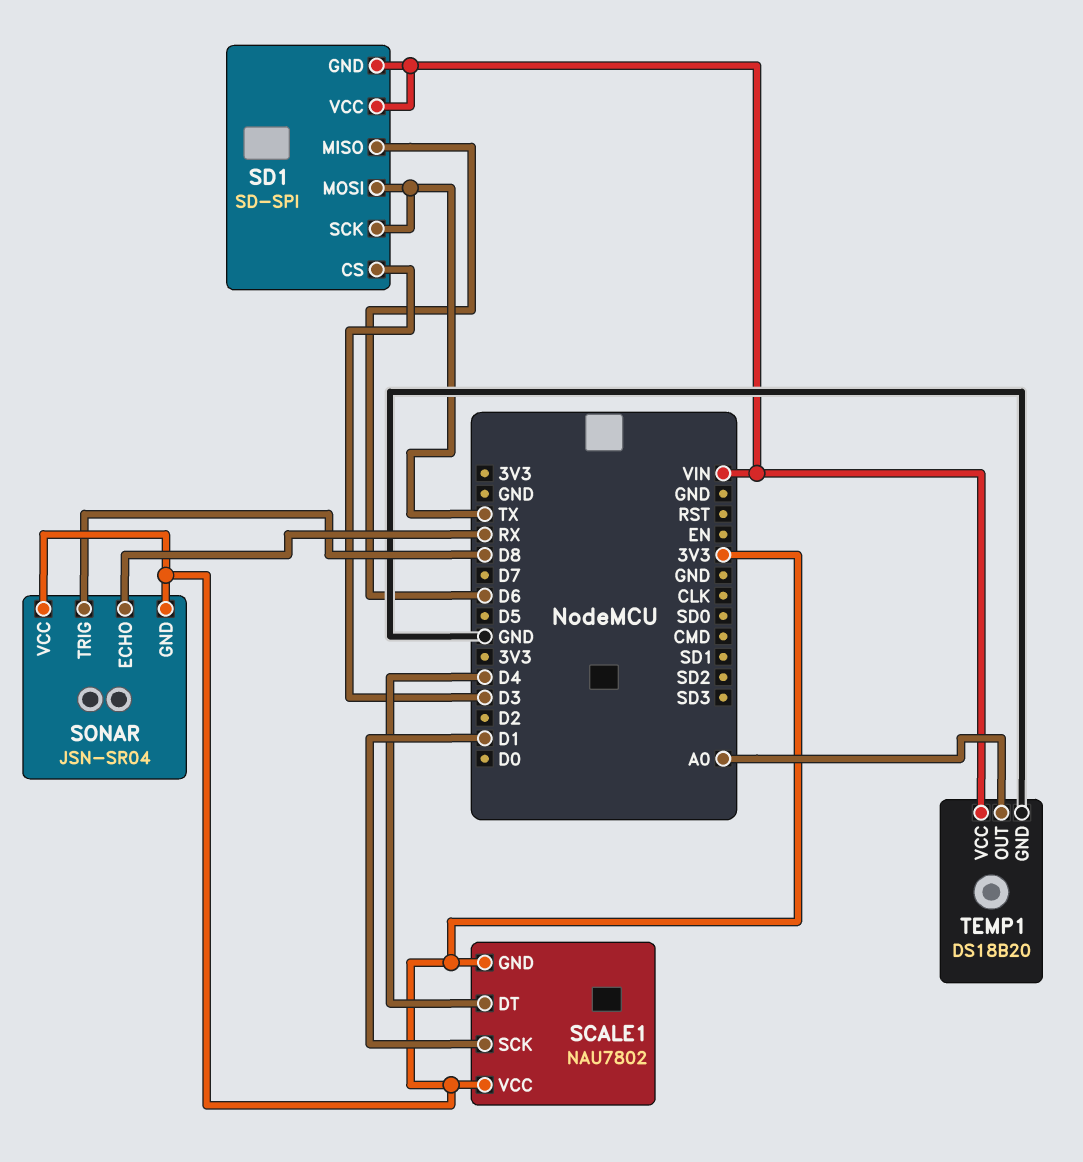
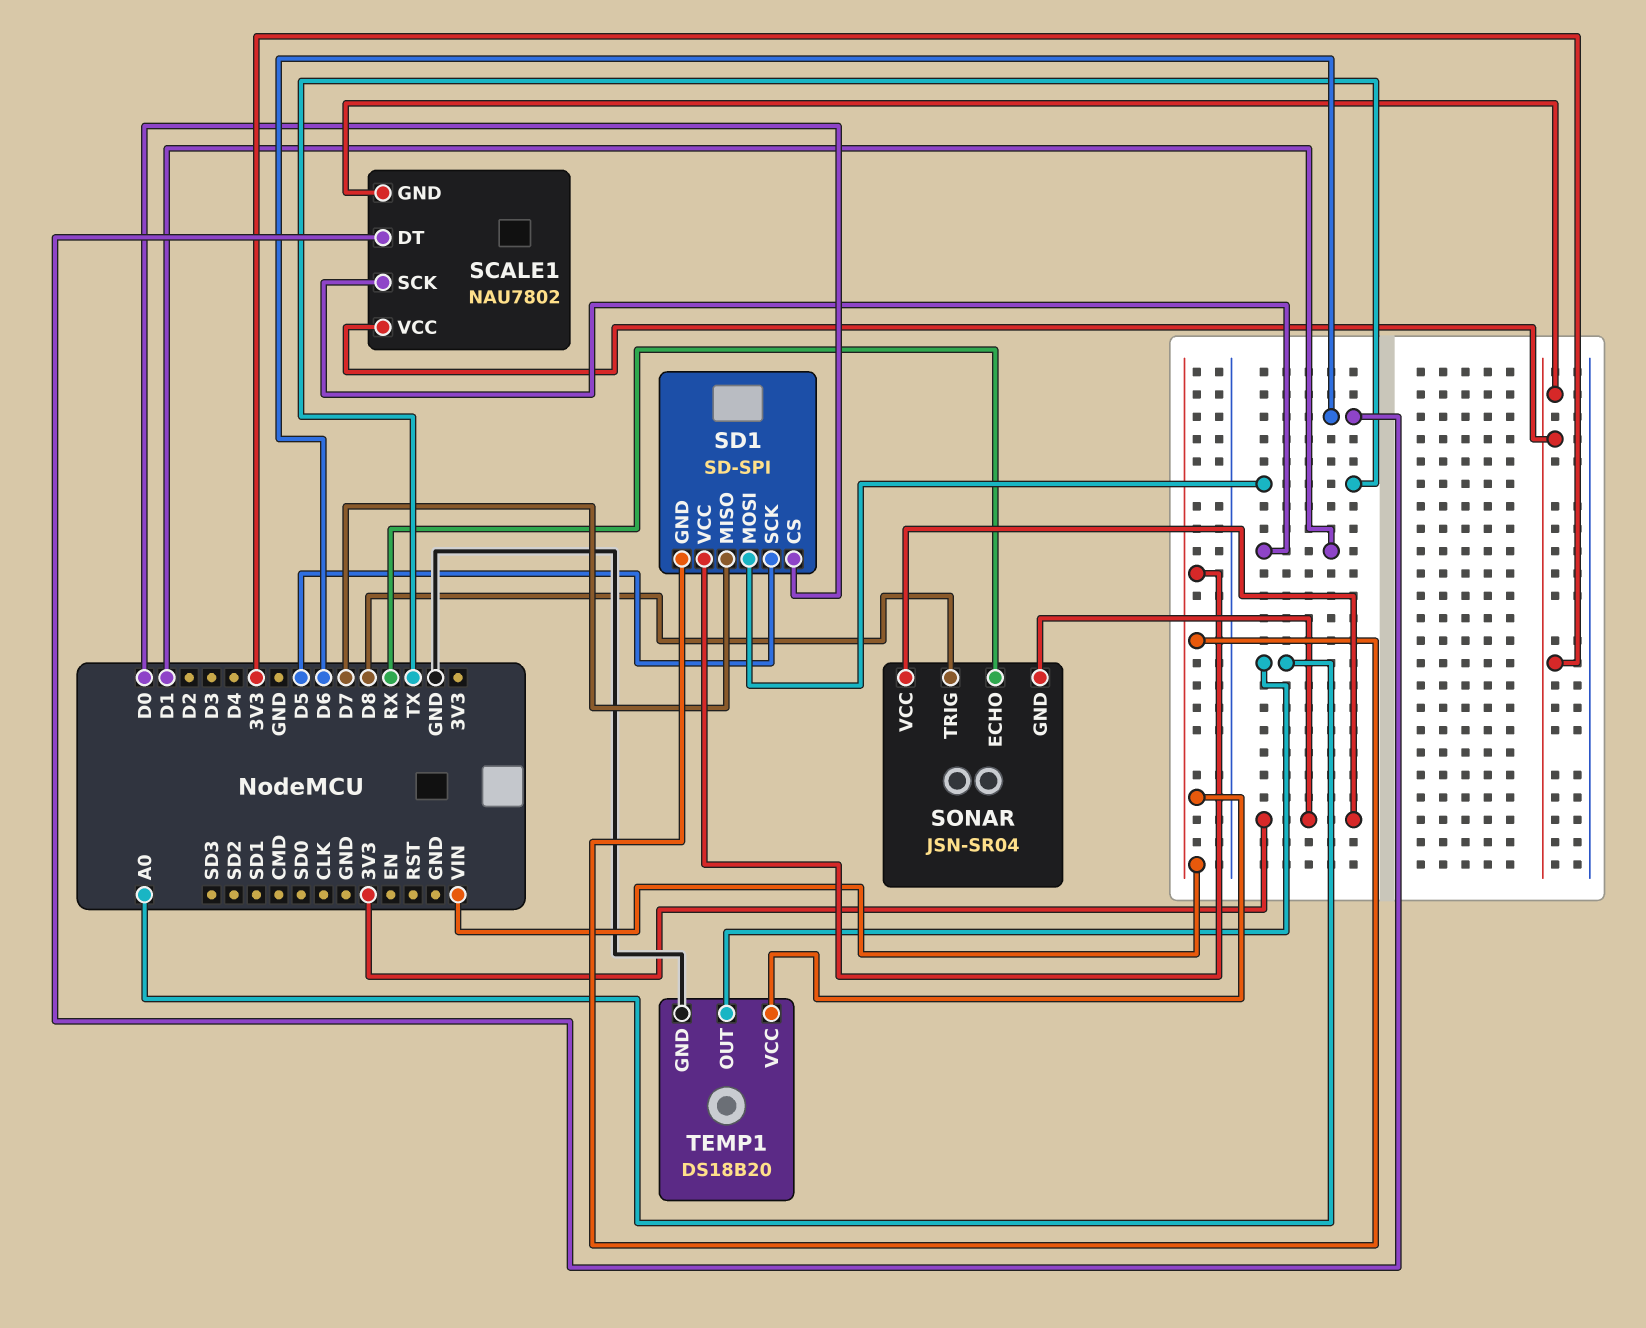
SCALE1 pin DT: D4 -> D6
SD1 pin CS: D3 -> D0
SD1 pin MISO: D6 -> D7
SD1 pin SCK: TX -> D5

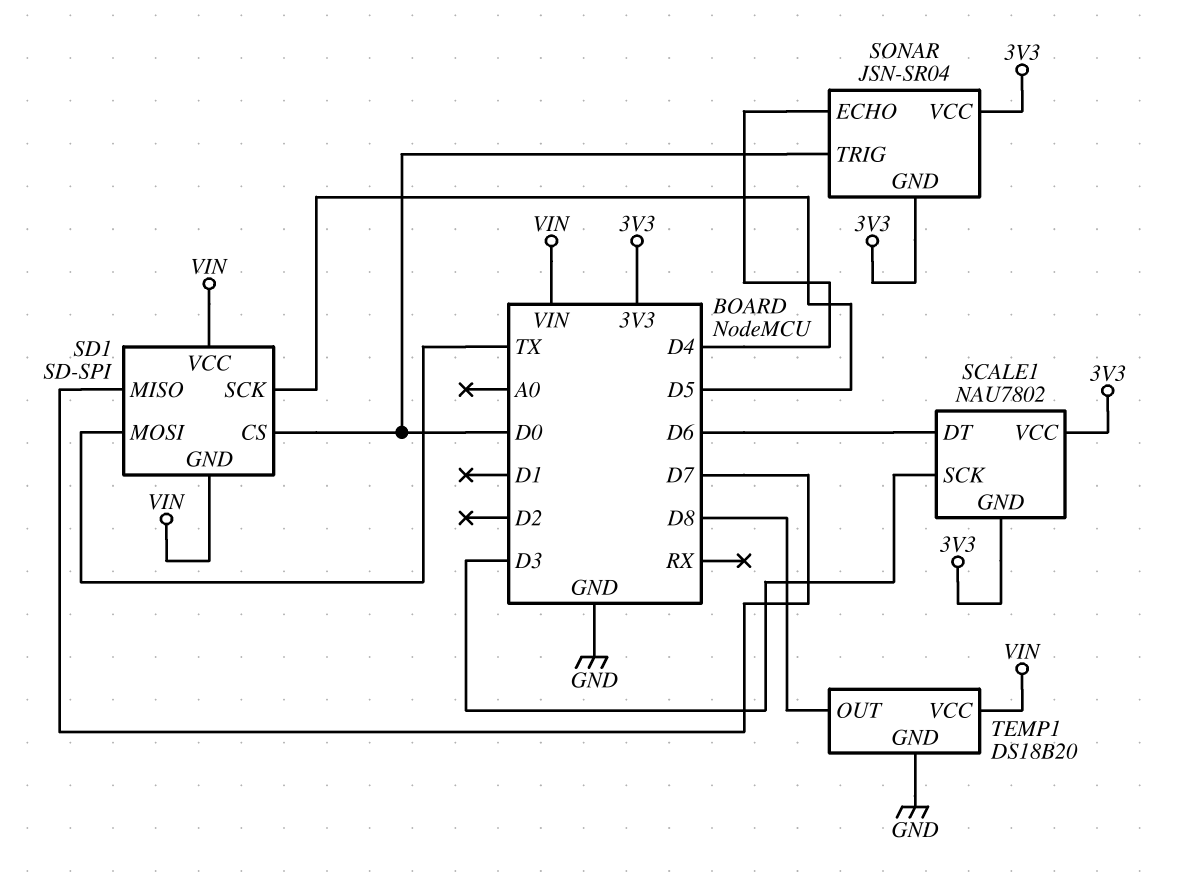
SCALE1 pin SCK: D1 -> D3
SONAR pin ECHO: RX -> D4
SONAR pin TRIG: D8 -> D0
TEMP1 pin OUT: A0 -> D8

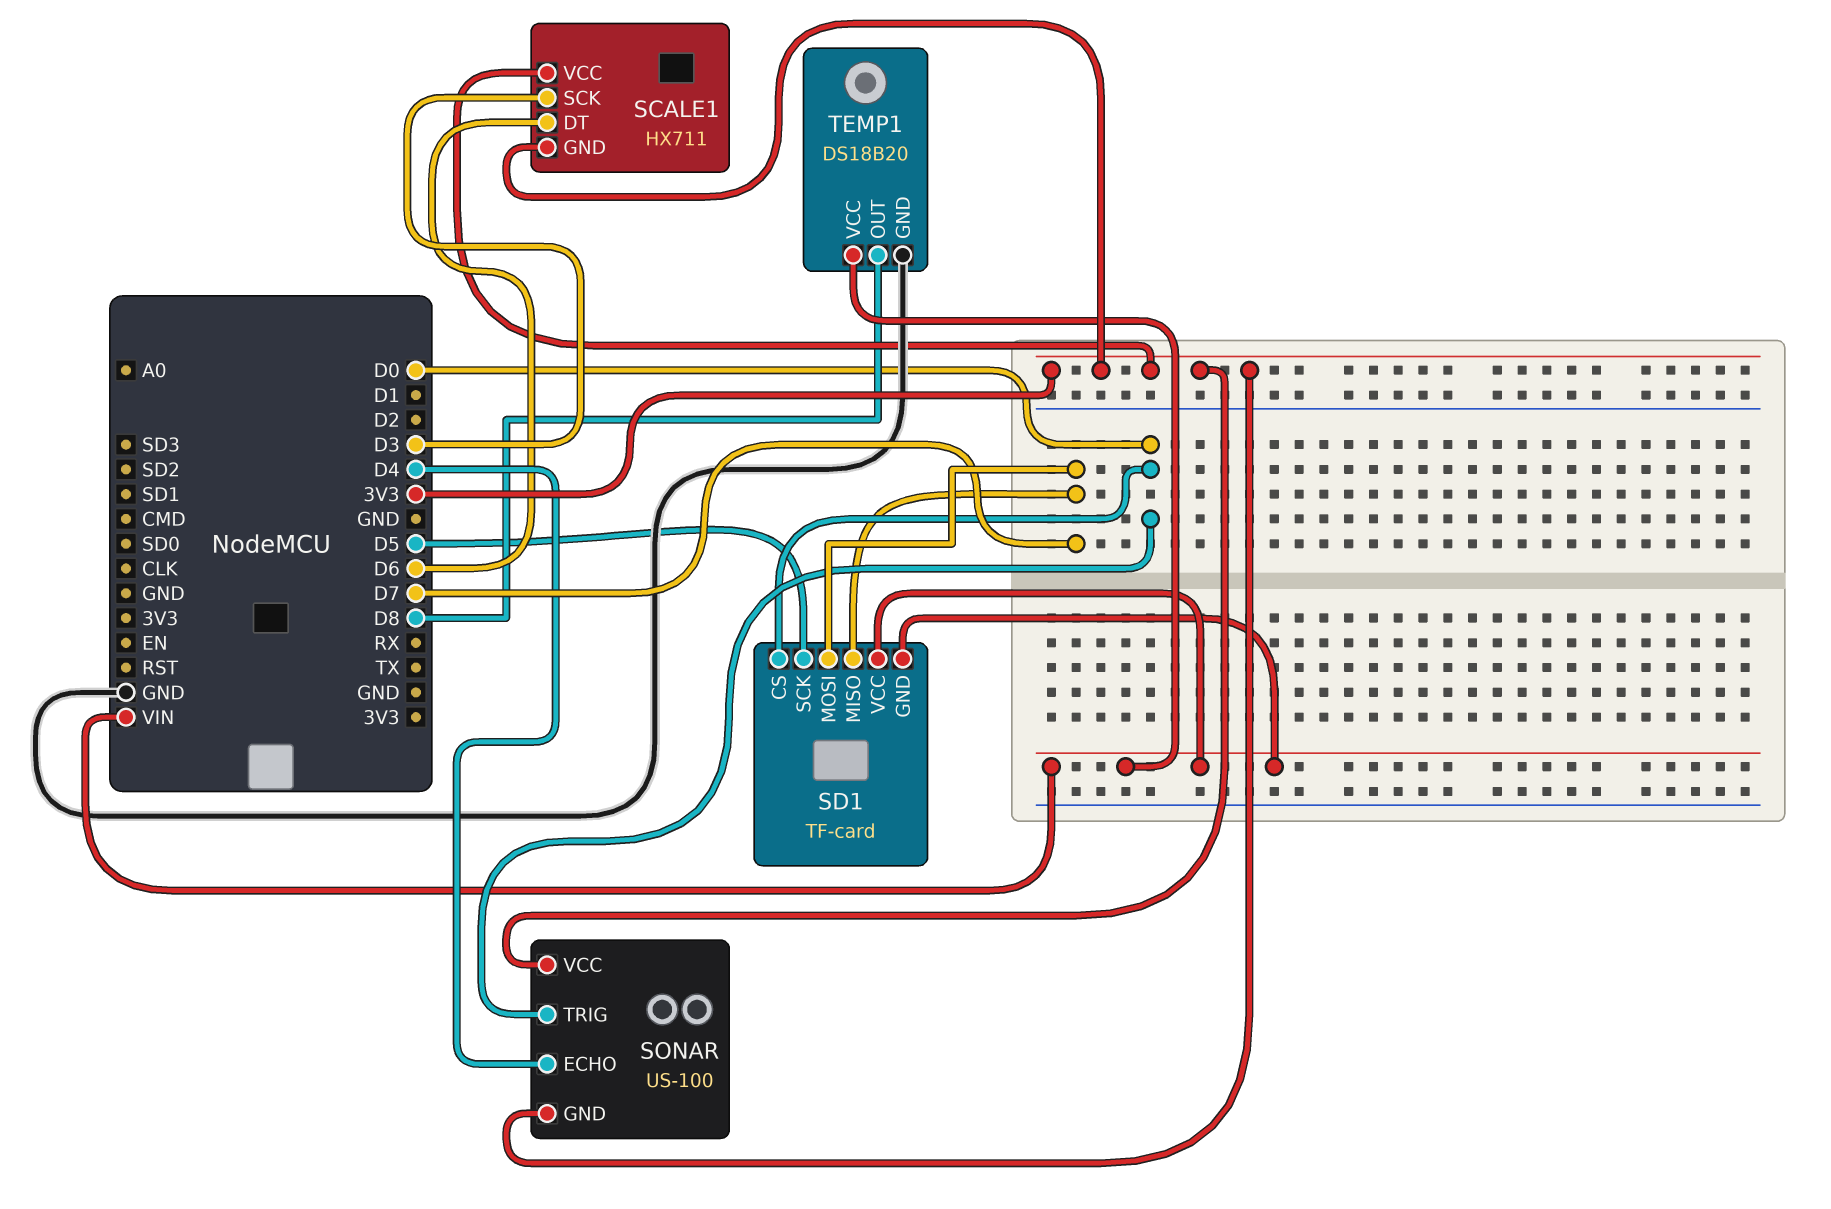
SCALE1: NAU7802 -> HX711
SD1: SD-SPI -> TF-card
SD1 pin MOSI: TX -> D7
SONAR: JSN-SR04 -> US-100

